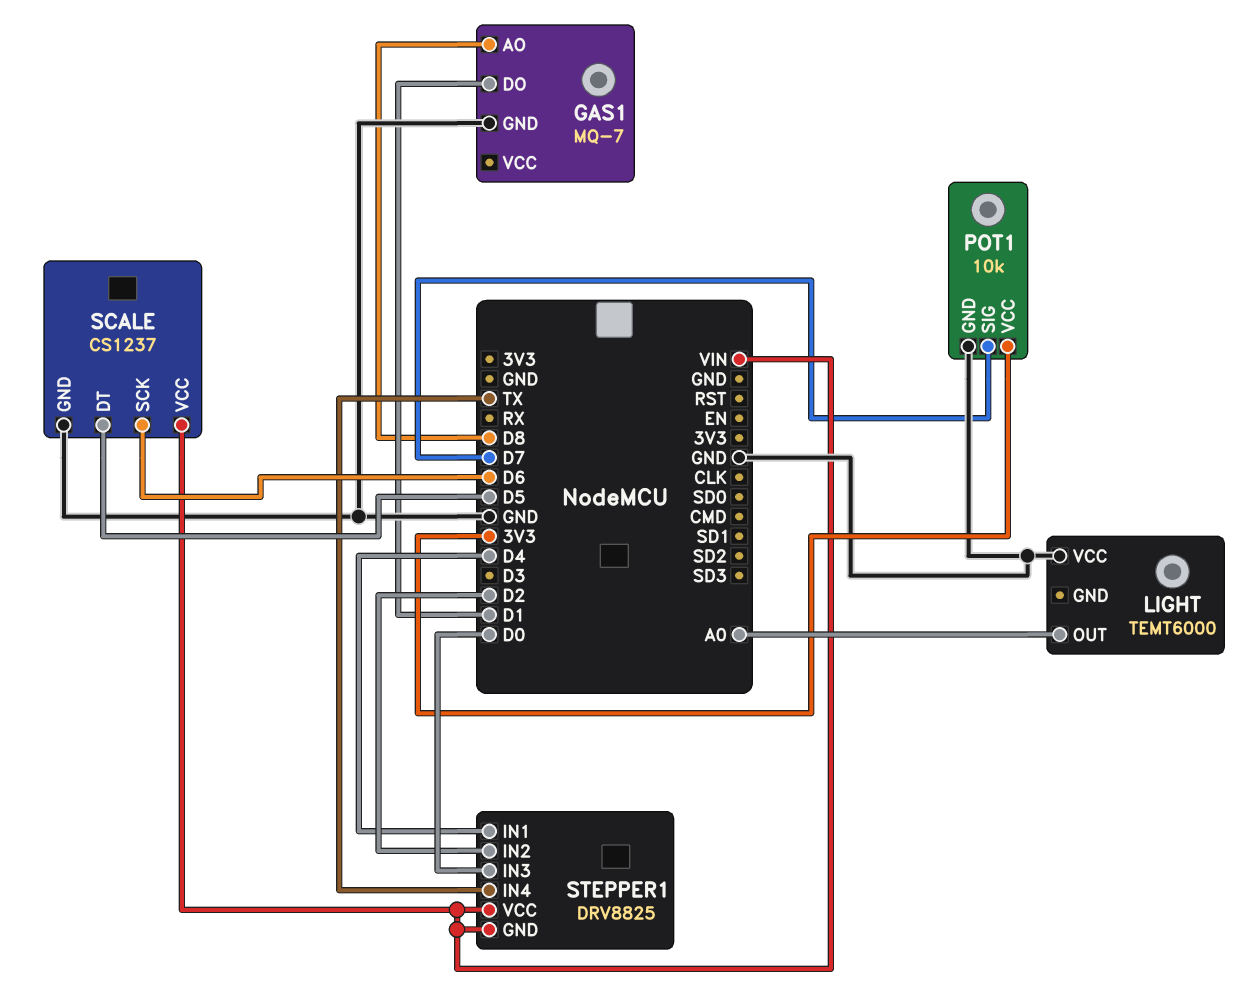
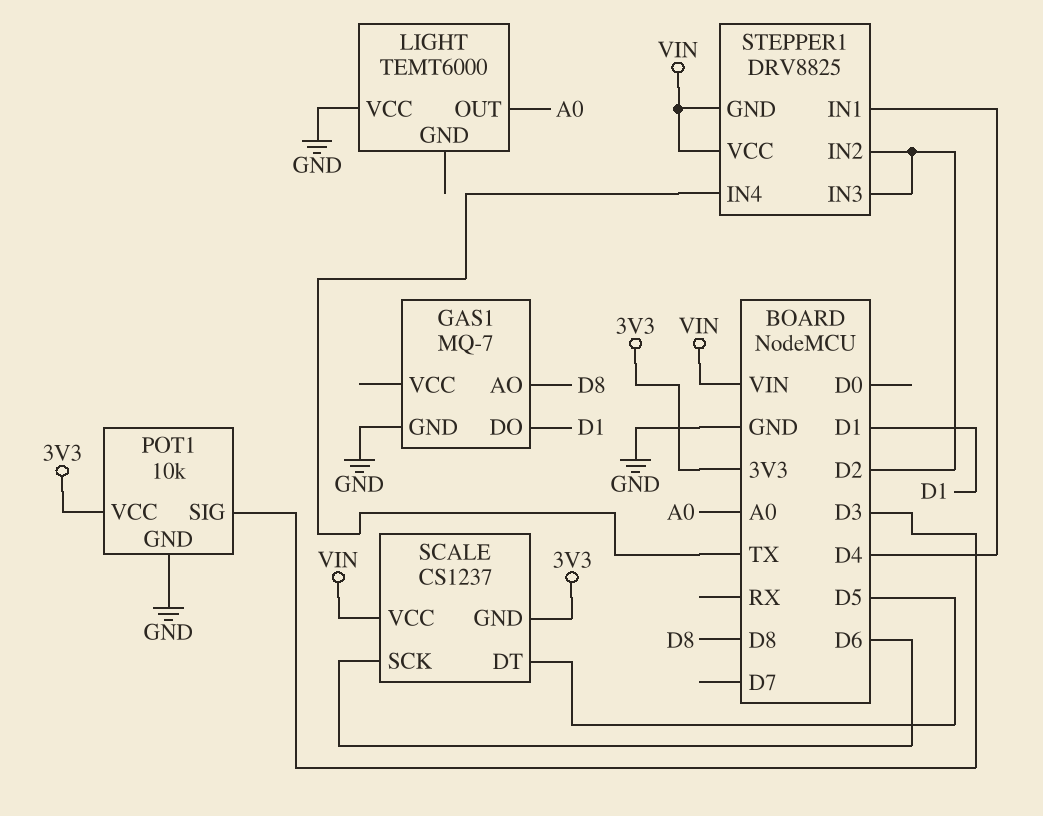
POT1 pin SIG: D7 -> D3
SCALE pin GND: GND -> 3V3
STEPPER1 pin IN3: D0 -> D2

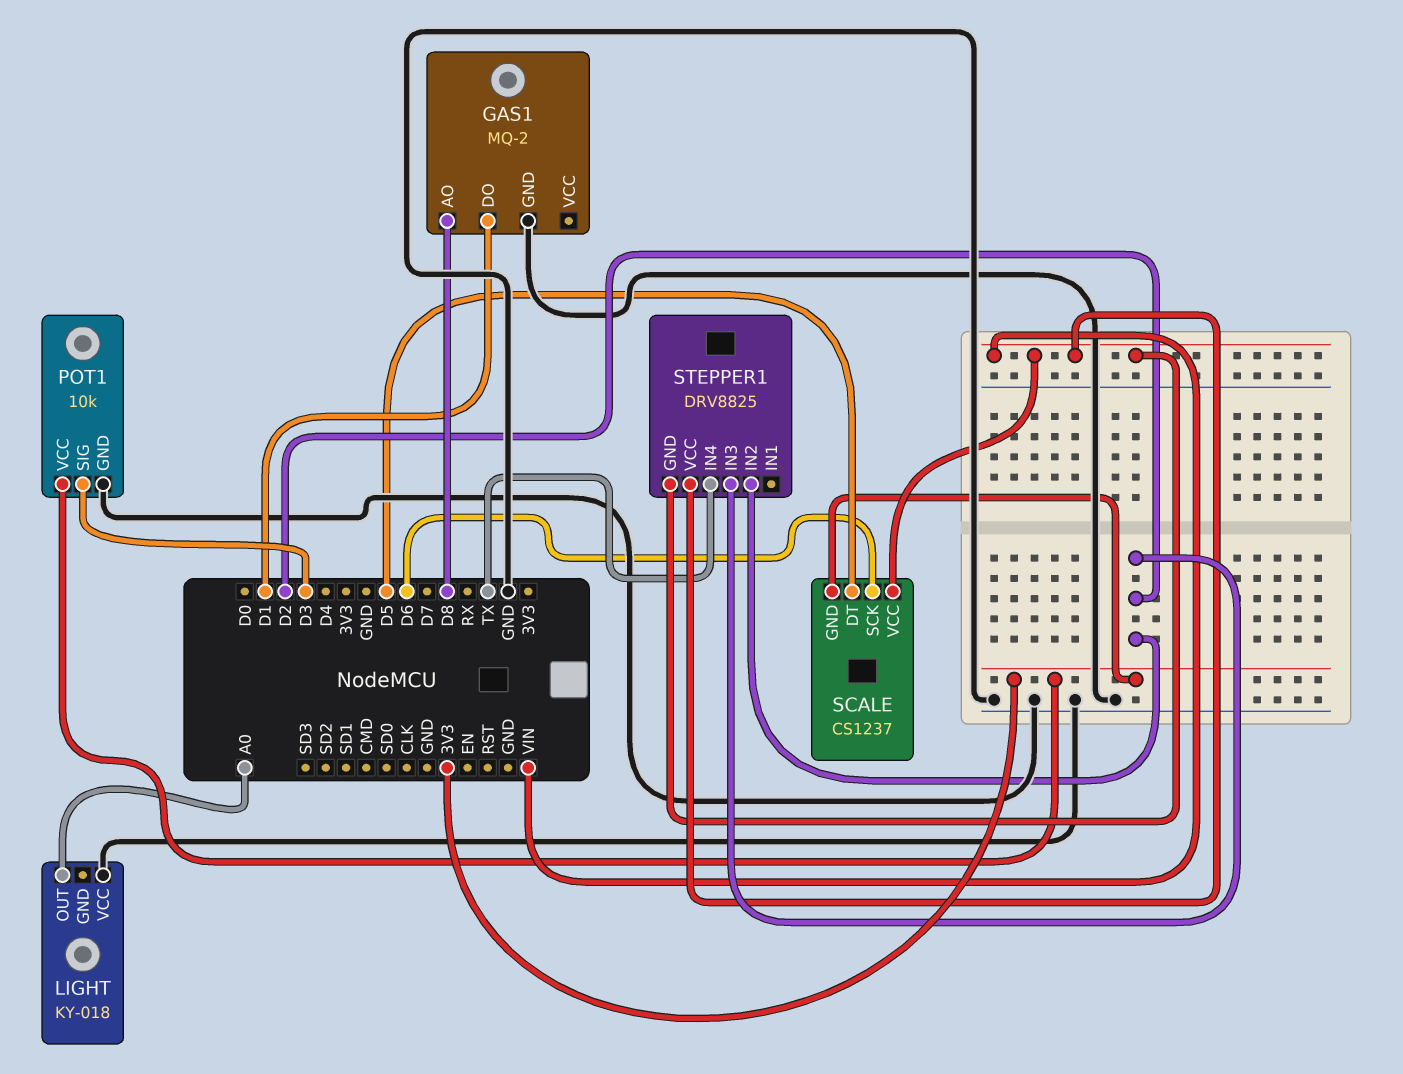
GAS1: MQ-7 -> MQ-2
LIGHT: TEMT6000 -> KY-018
STEPPER1 pin IN1: D4 -> none

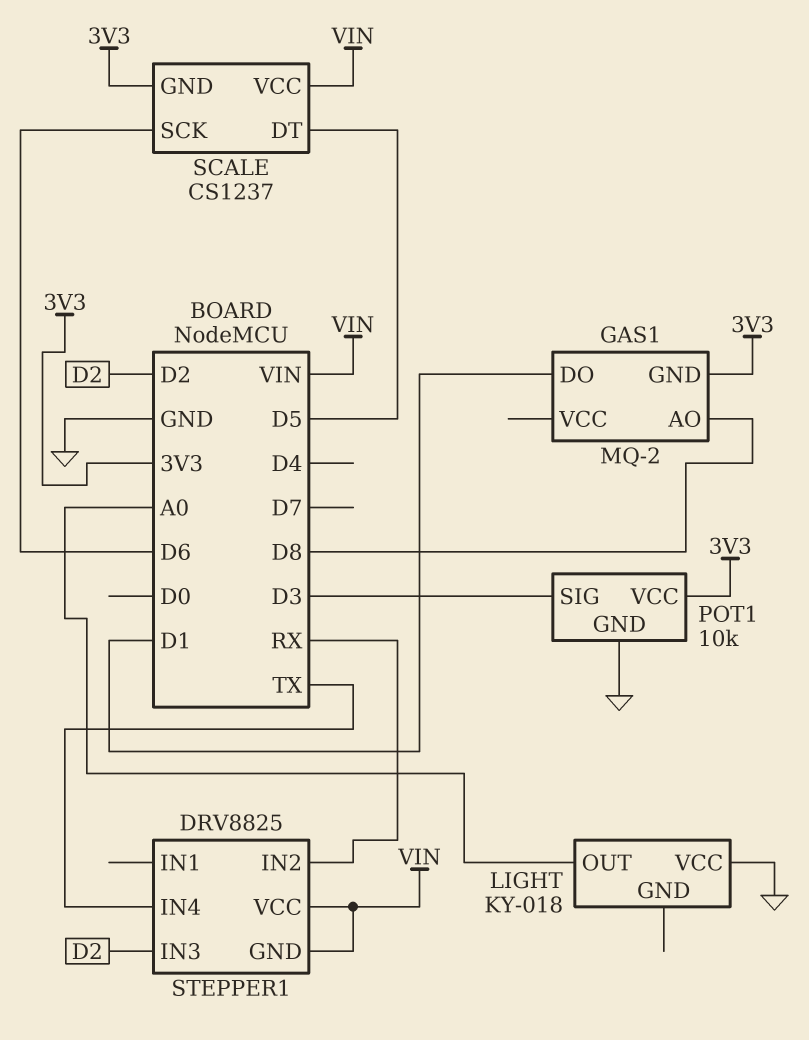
GAS1 pin GND: GND -> 3V3
STEPPER1 pin IN2: D2 -> RX

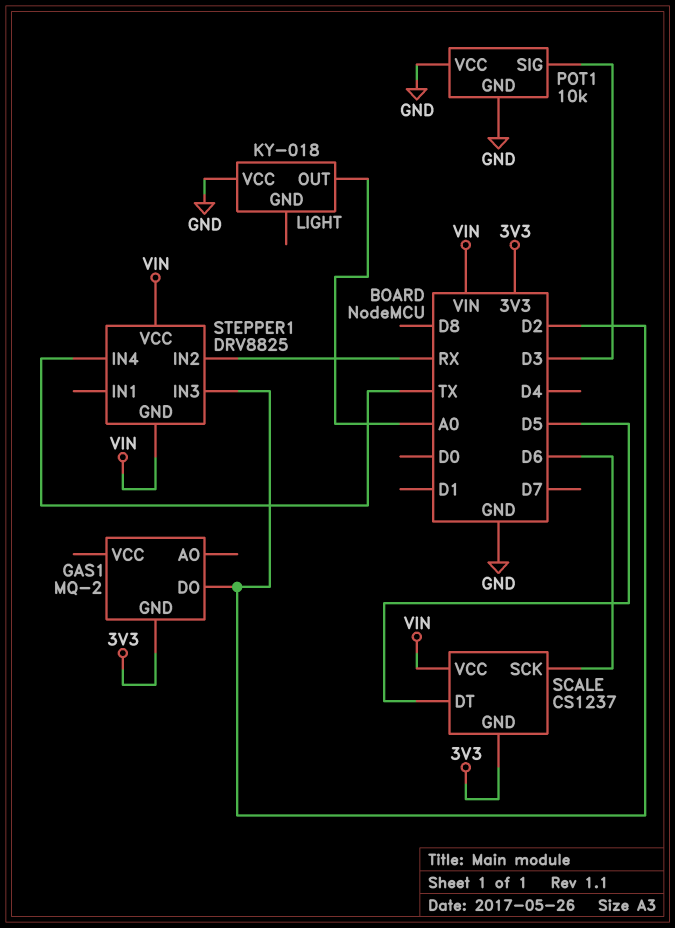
GAS1 pin AO: D8 -> none
GAS1 pin DO: D1 -> D2
POT1 pin VCC: 3V3 -> GND

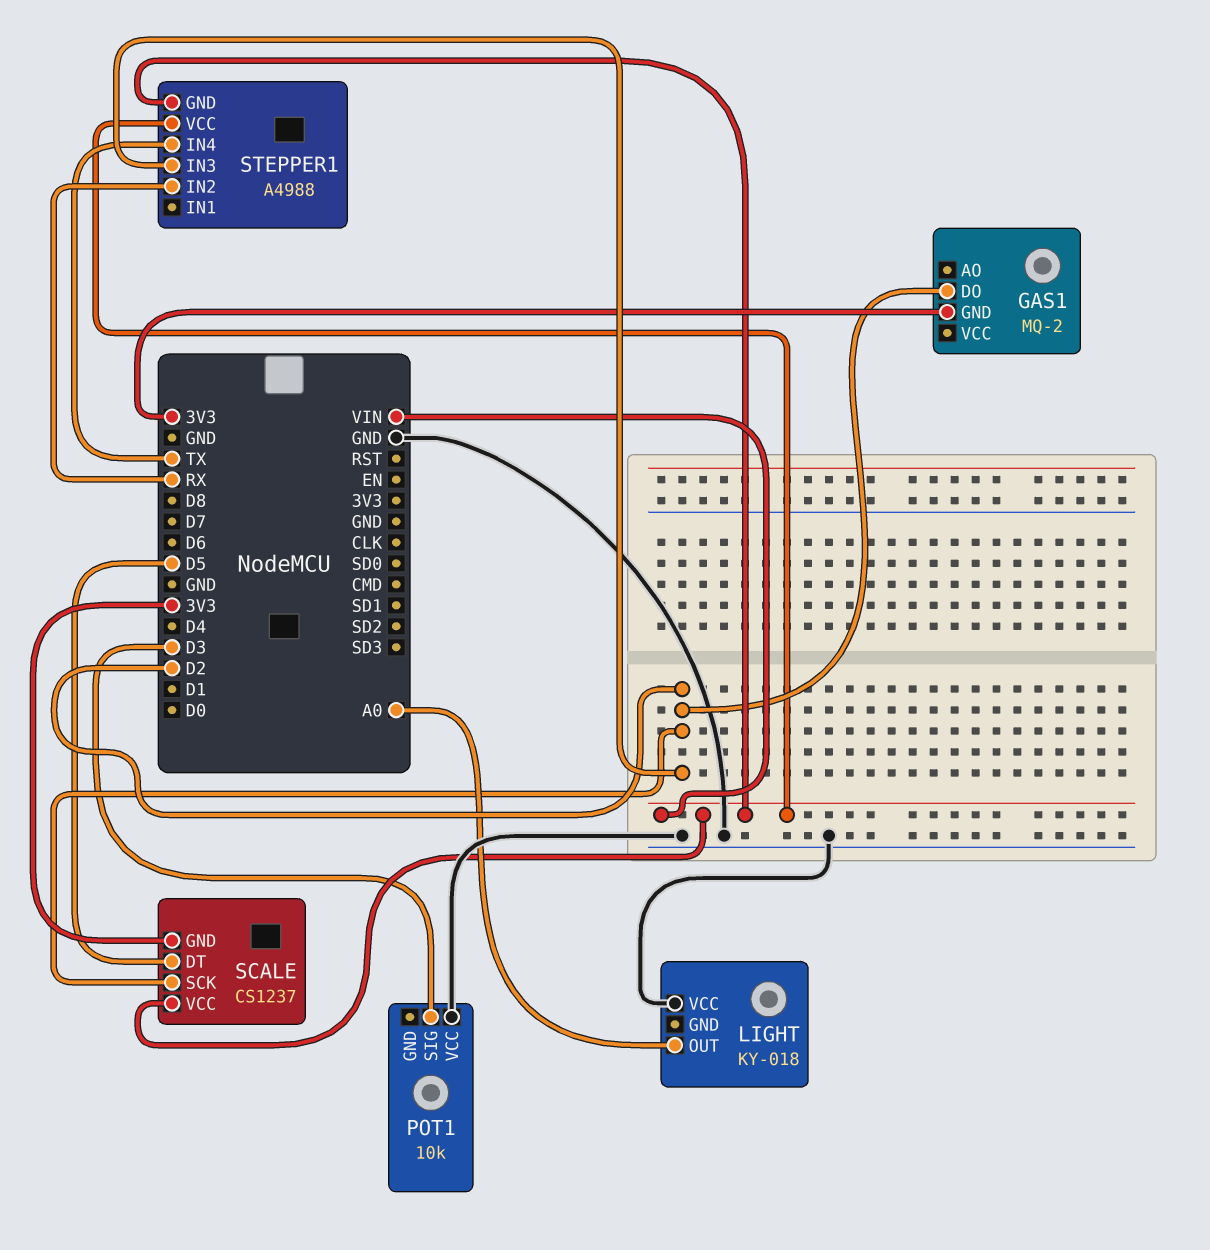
POT1 pin GND: GND -> none
SCALE pin SCK: D6 -> D2
STEPPER1: DRV8825 -> A4988

